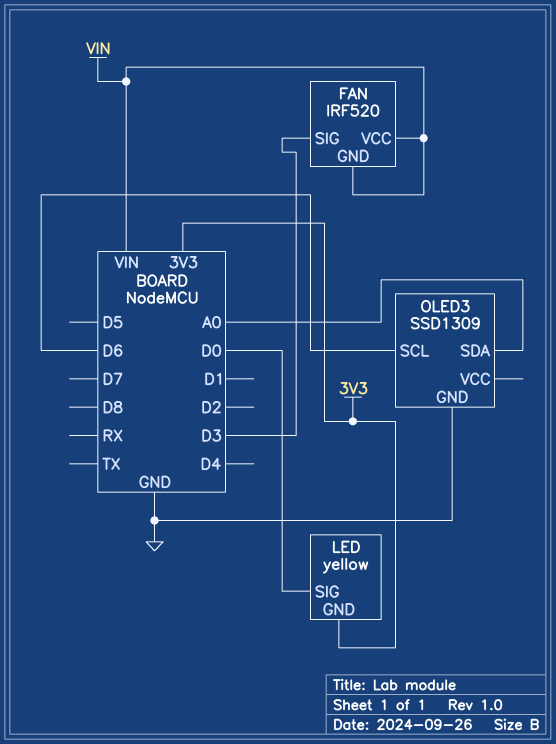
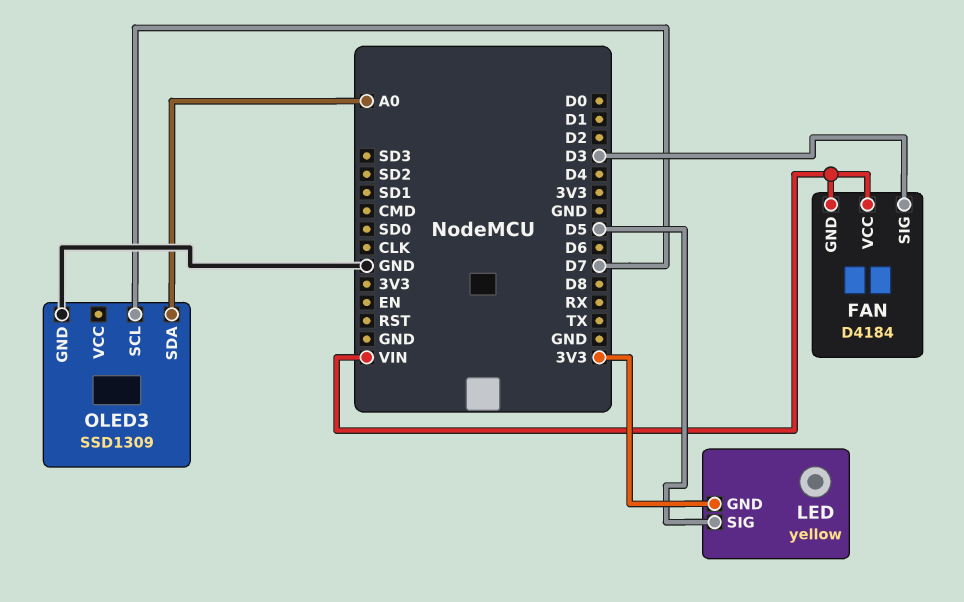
FAN: IRF520 -> D4184
LED pin SIG: D0 -> D5
OLED3 pin SCL: D6 -> D7

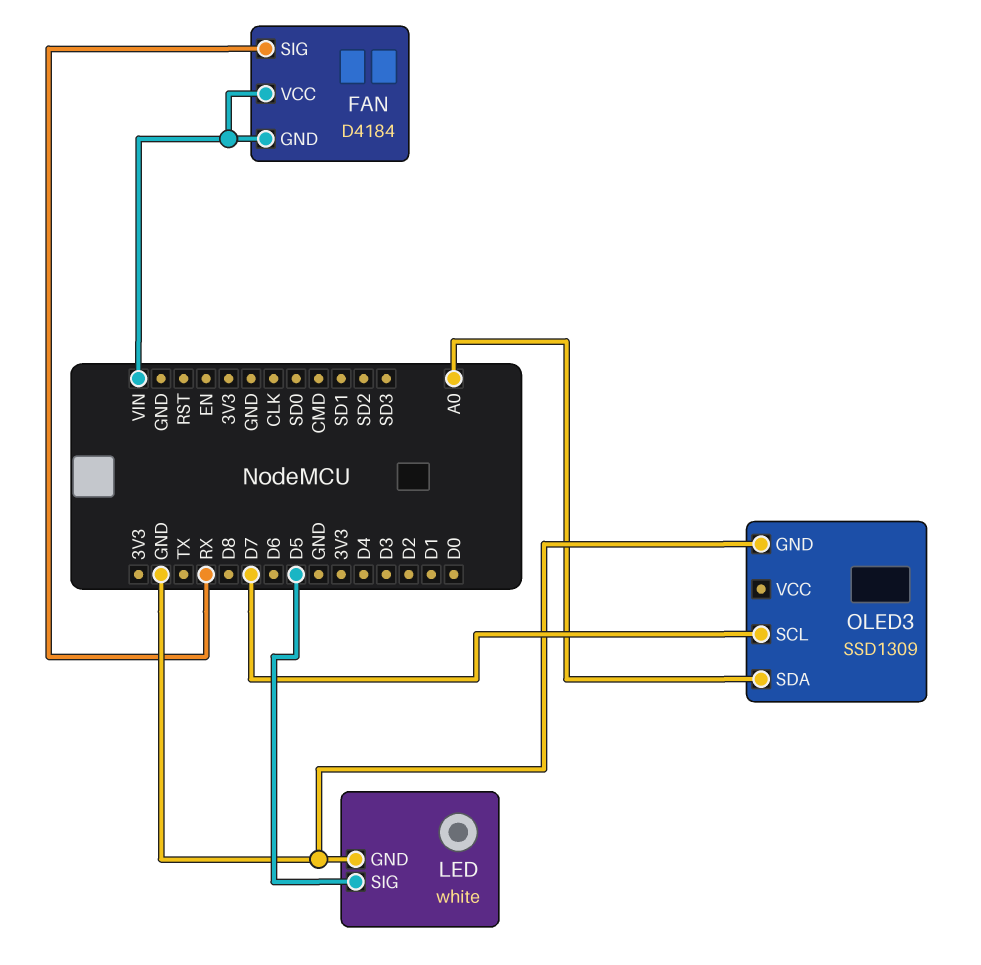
FAN pin SIG: D3 -> RX
LED: yellow -> white
LED pin GND: 3V3 -> GND

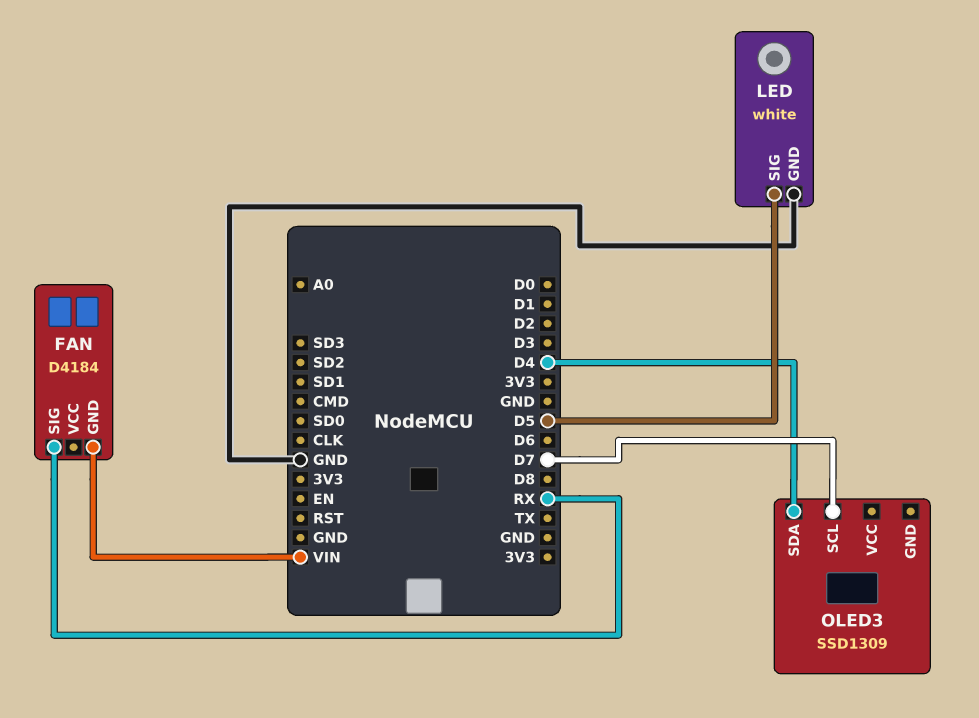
FAN pin VCC: VIN -> none
OLED3 pin GND: GND -> none
OLED3 pin SDA: A0 -> D4

